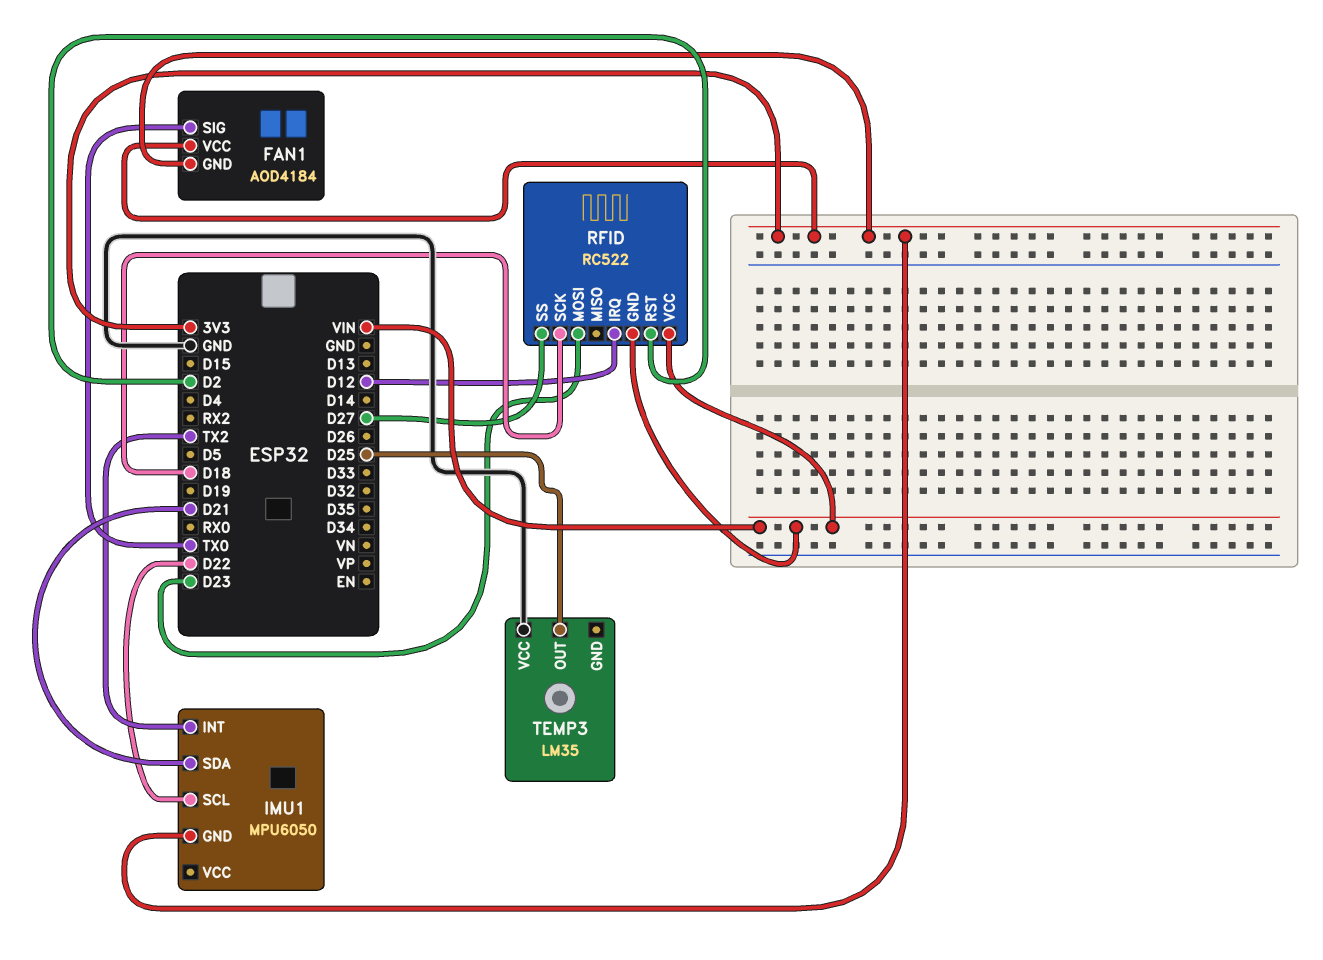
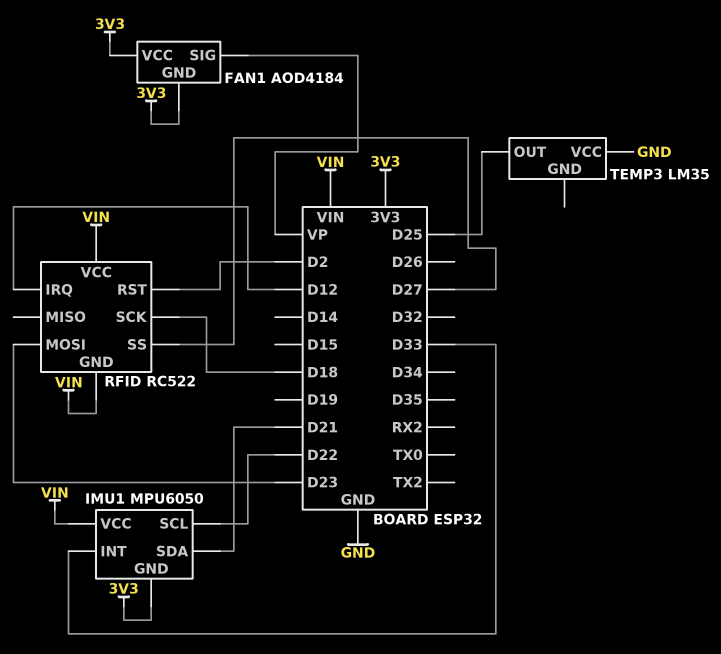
FAN1 pin SIG: TX0 -> VP
IMU1 pin INT: TX2 -> D33
IMU1 pin VCC: none -> VIN

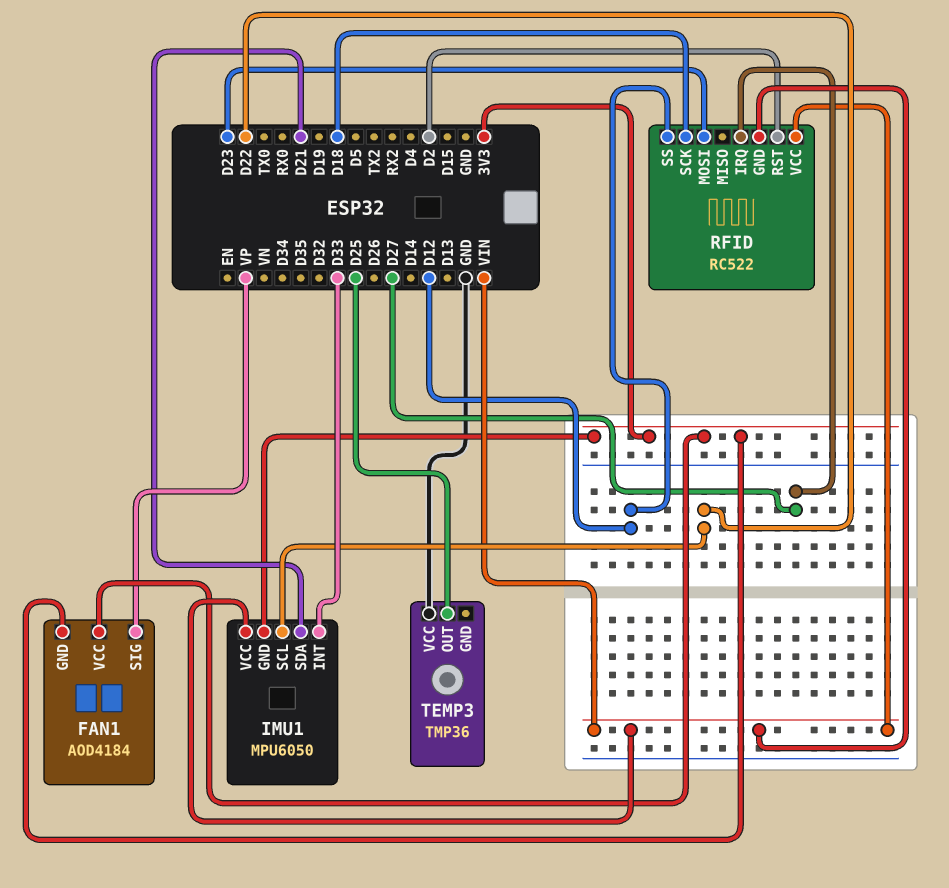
RFID pin IRQ: D12 -> D27
RFID pin SS: D27 -> D12
TEMP3: LM35 -> TMP36

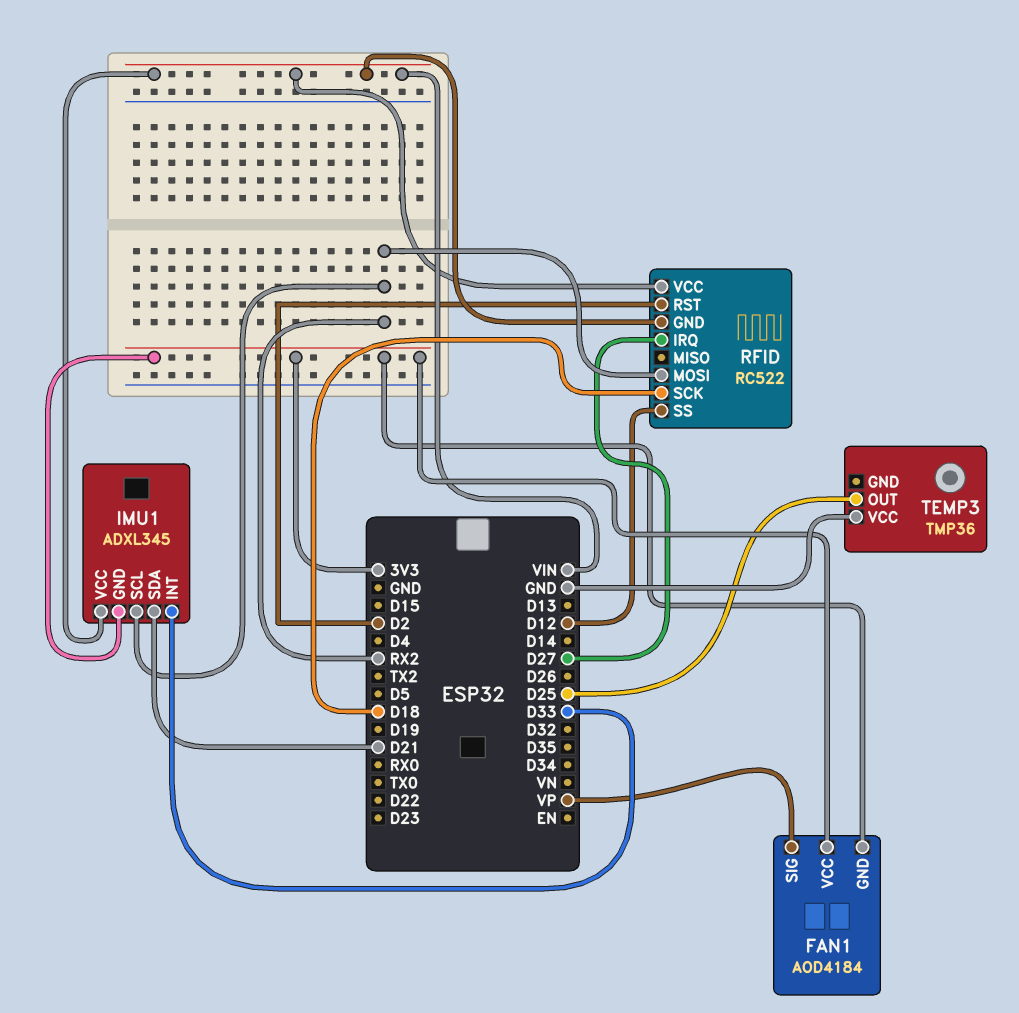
IMU1: MPU6050 -> ADXL345
IMU1 pin SCL: D22 -> RX2
RFID pin MOSI: D23 -> RX2

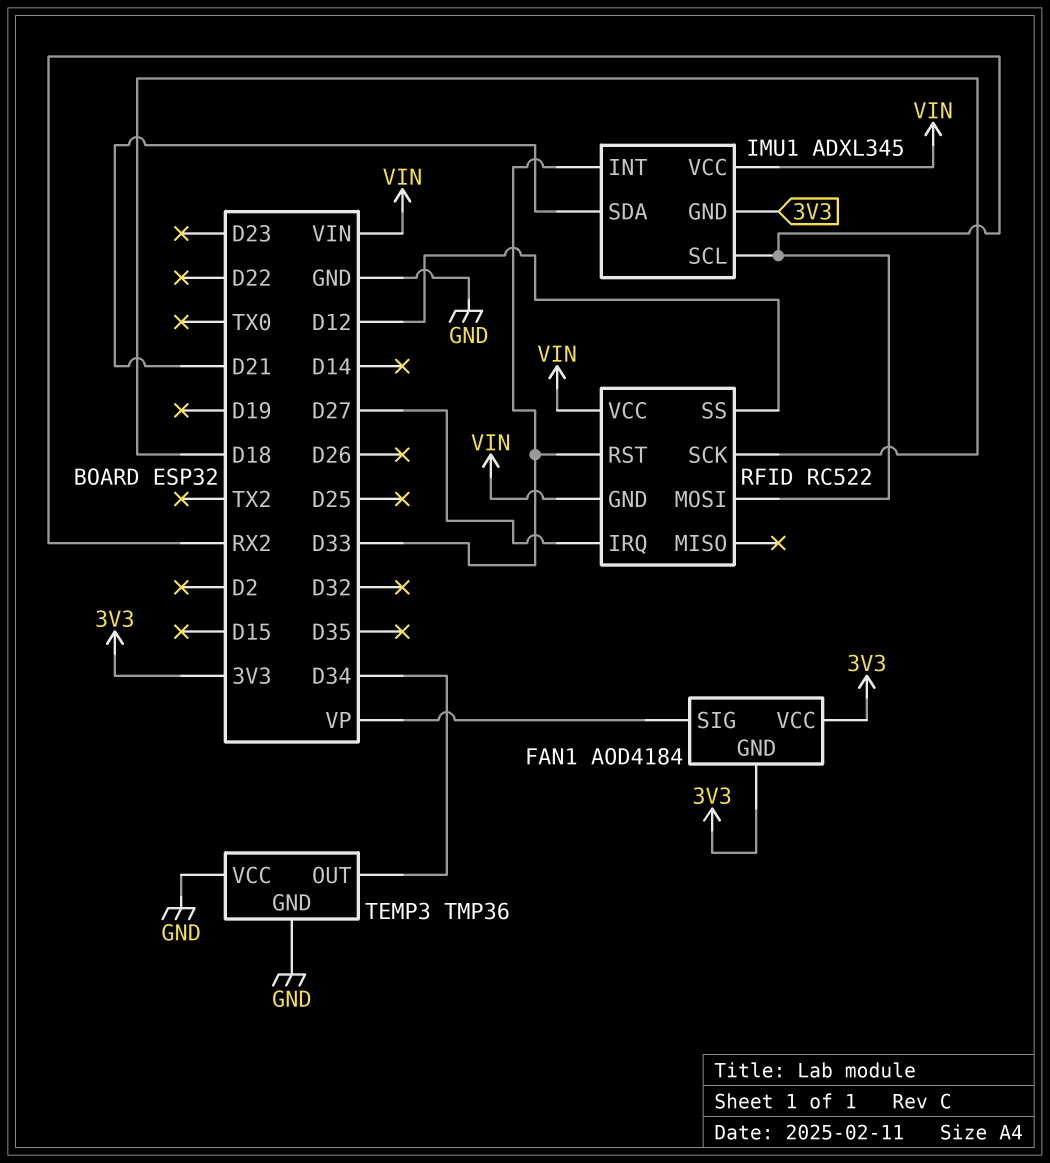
RFID pin RST: D2 -> D33
TEMP3 pin GND: none -> GND
TEMP3 pin OUT: D25 -> D34

